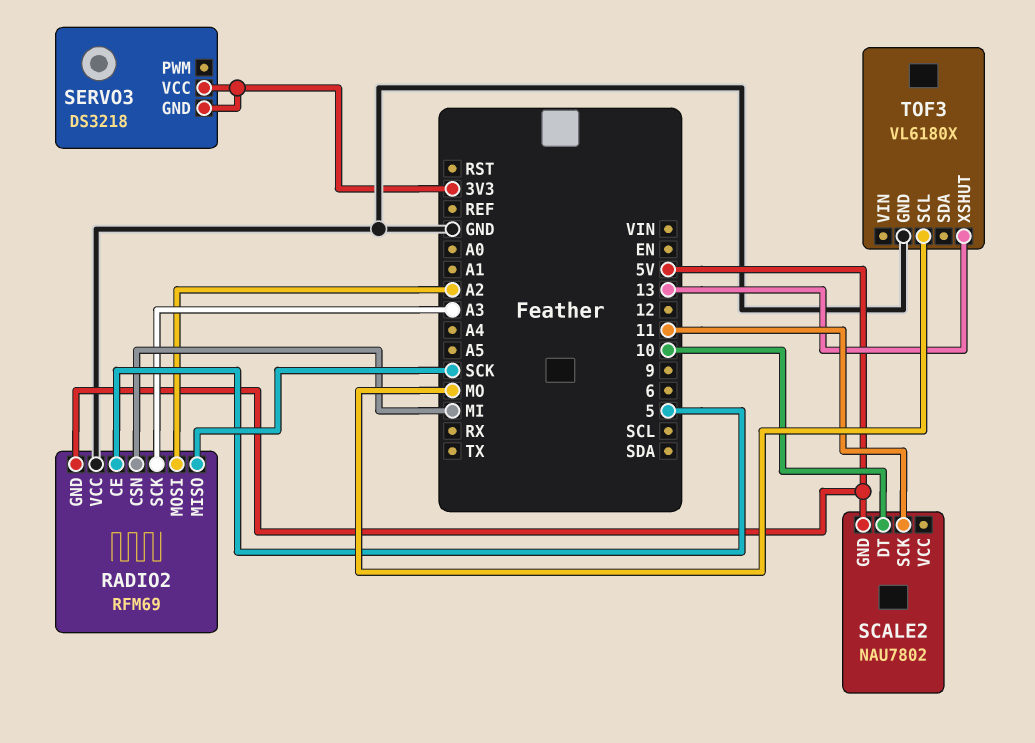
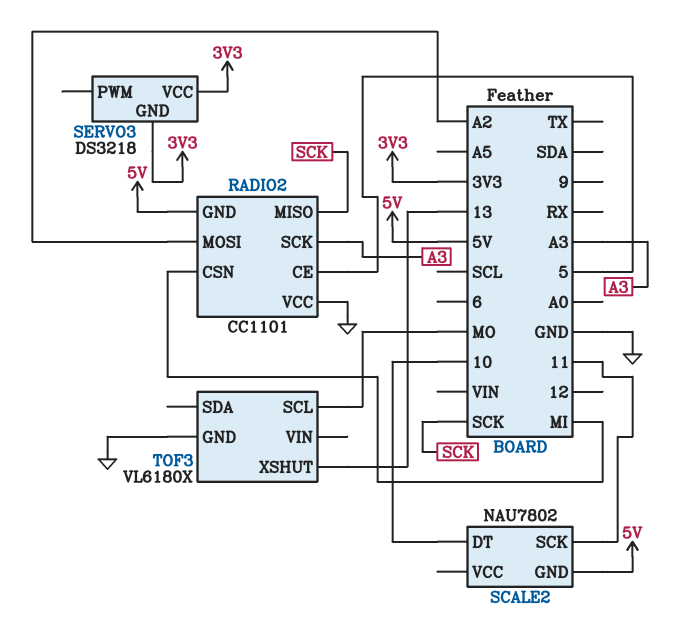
RADIO2: RFM69 -> CC1101

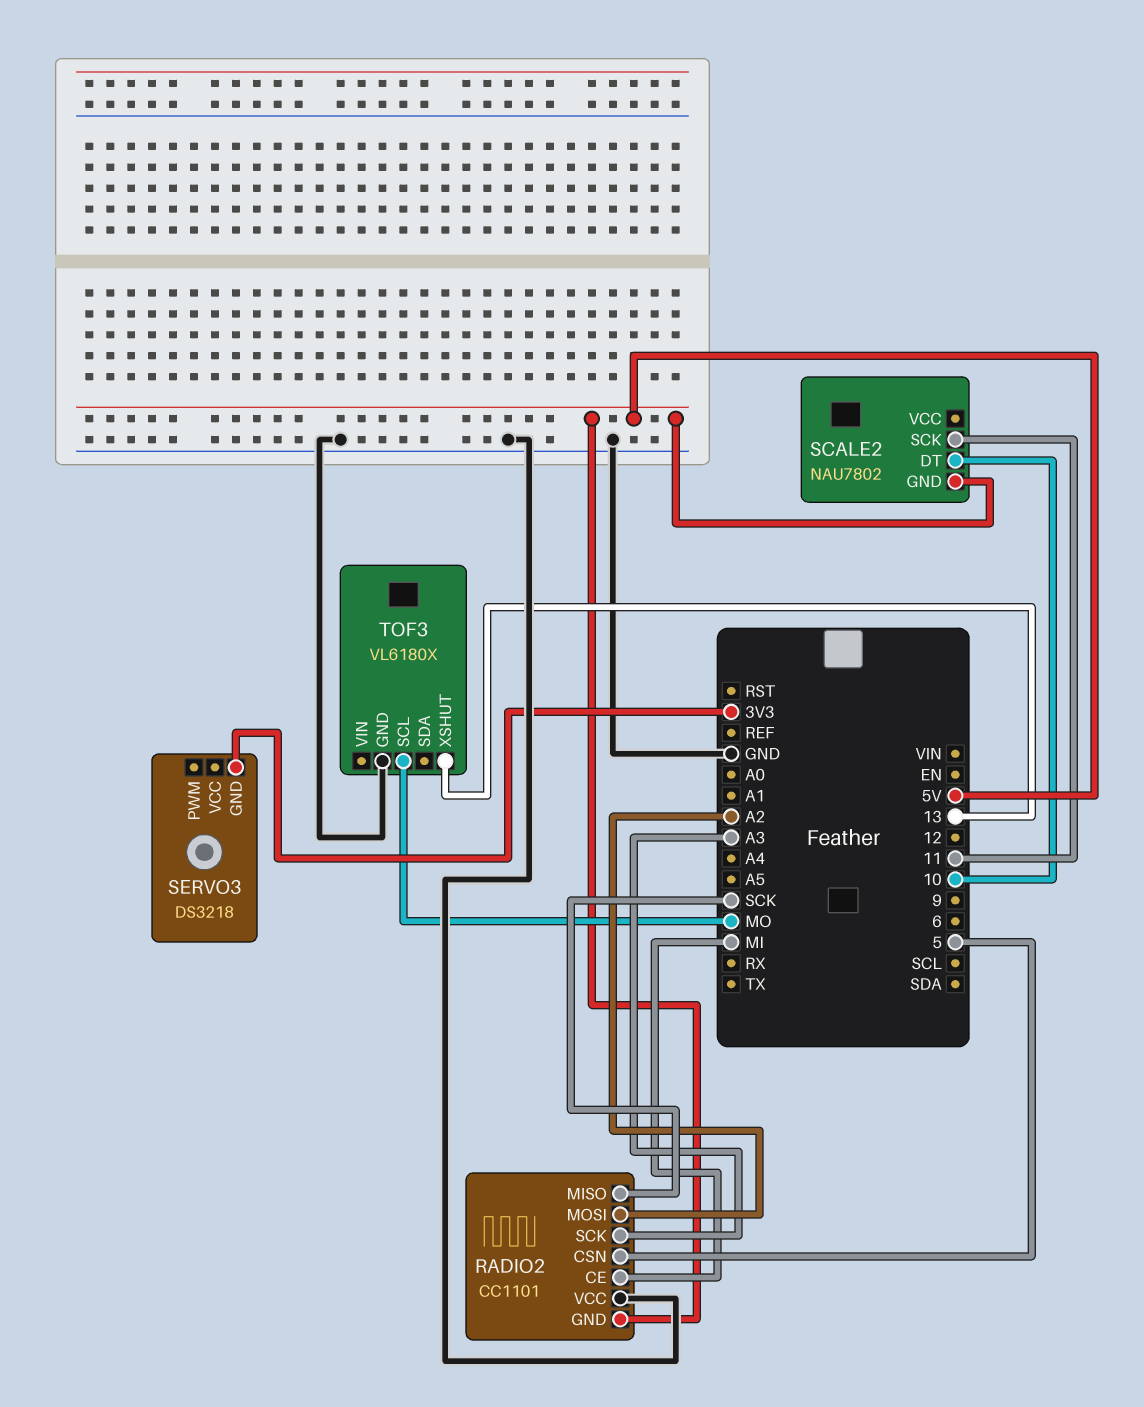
RADIO2 pin CE: 5 -> MI
RADIO2 pin CSN: MI -> 5
SERVO3 pin VCC: 3V3 -> none

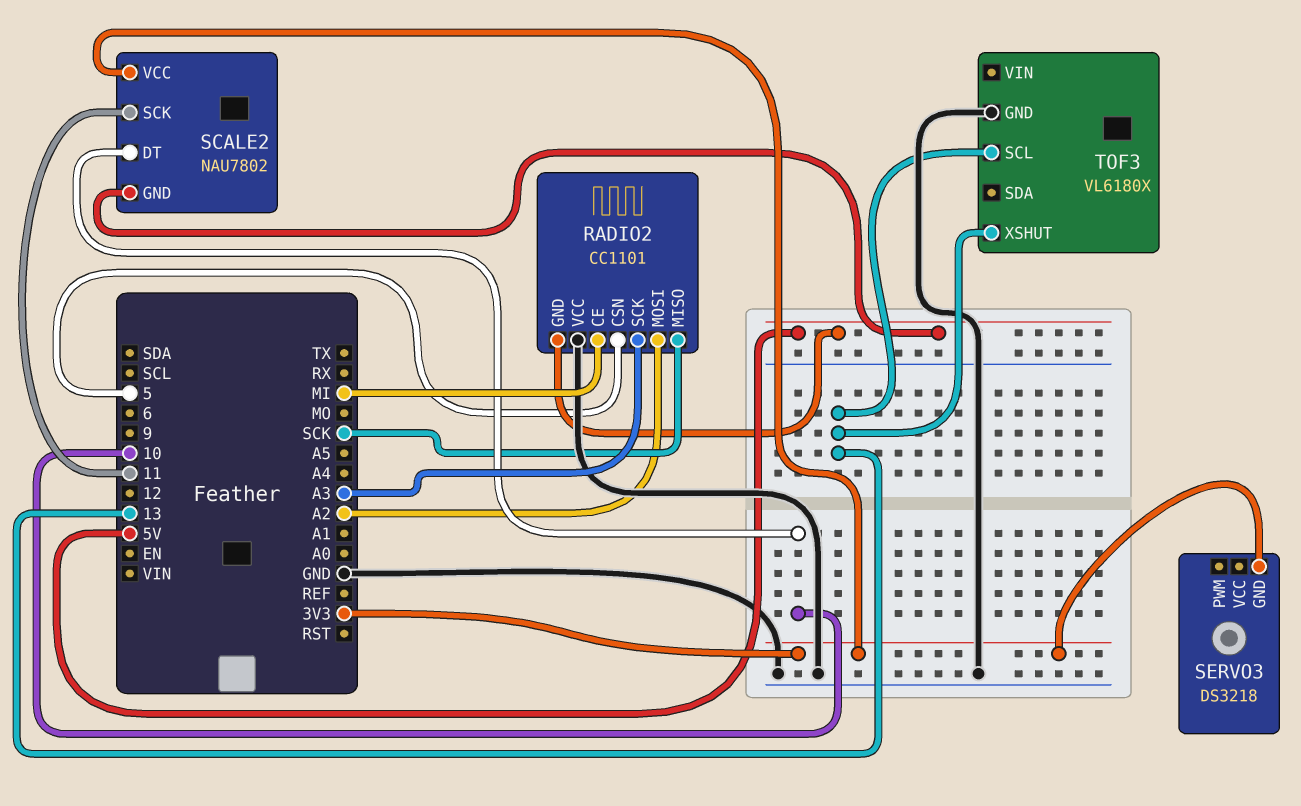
SCALE2 pin VCC: none -> 3V3
TOF3 pin SCL: MO -> 13

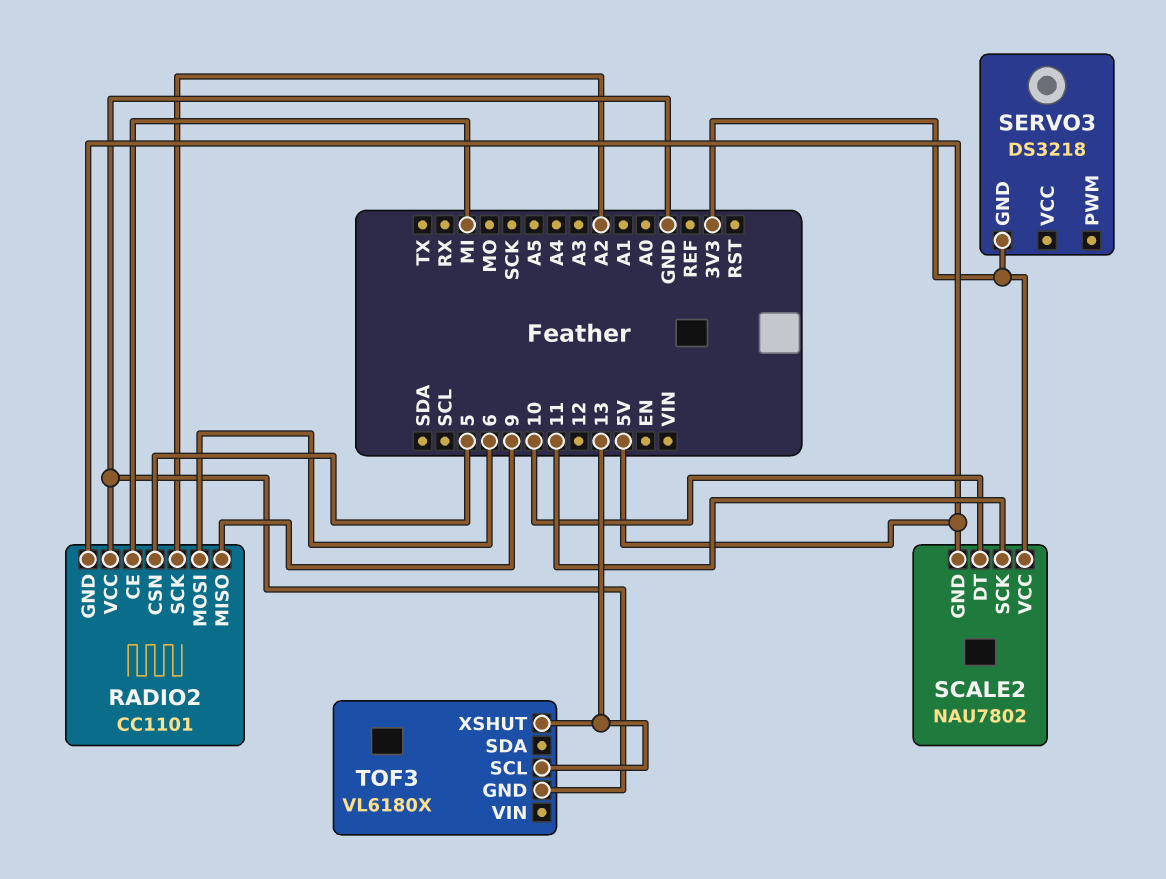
RADIO2 pin MISO: SCK -> 9
RADIO2 pin MOSI: A2 -> 6
RADIO2 pin SCK: A3 -> A2

